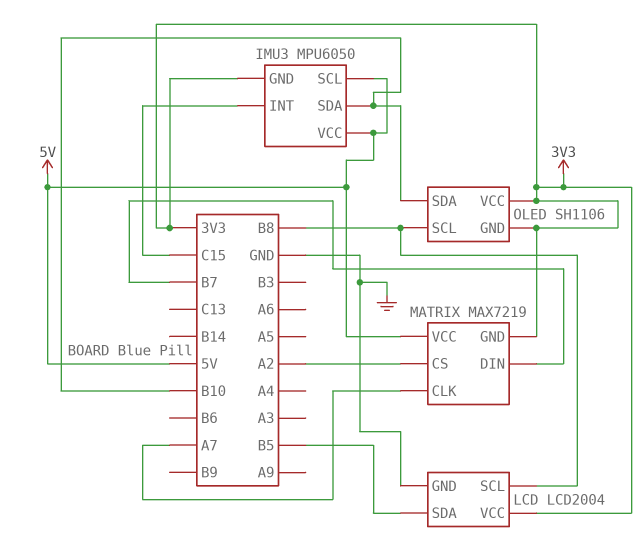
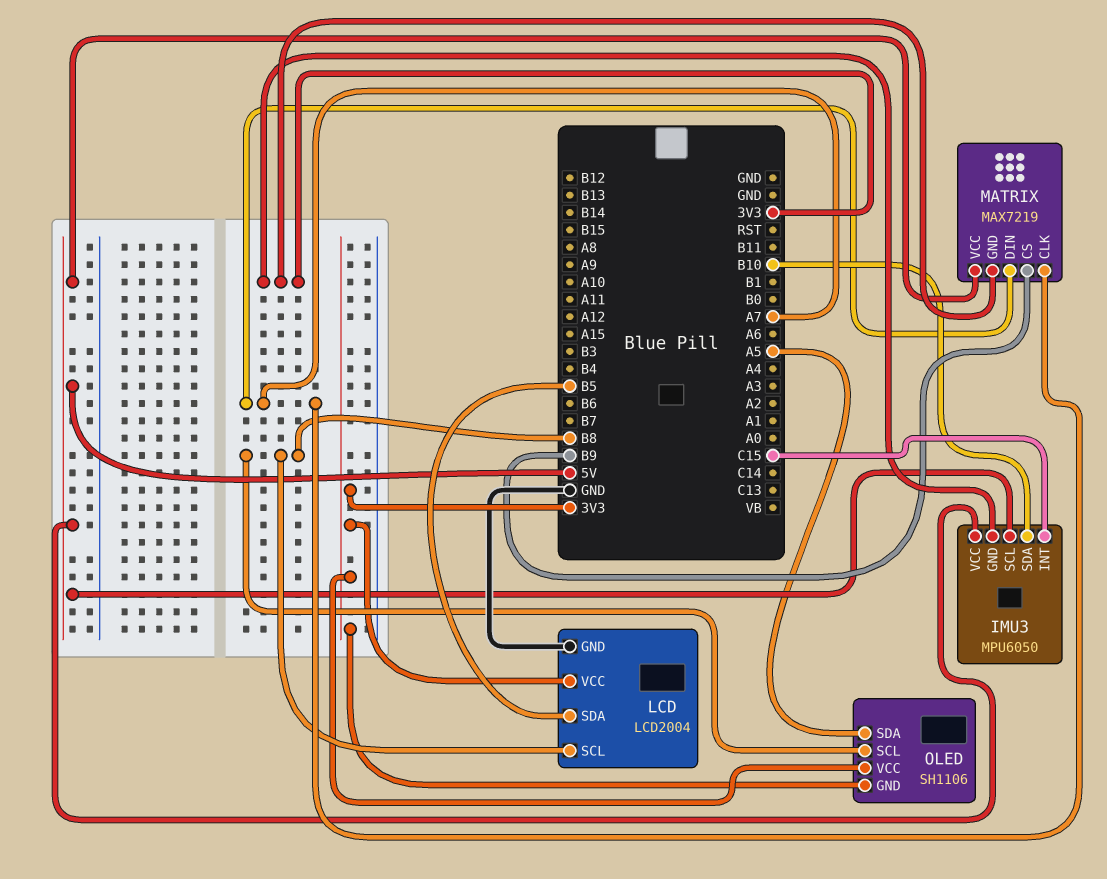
MATRIX pin CS: A2 -> B9
MATRIX pin DIN: B7 -> A7
OLED pin SDA: B10 -> A5

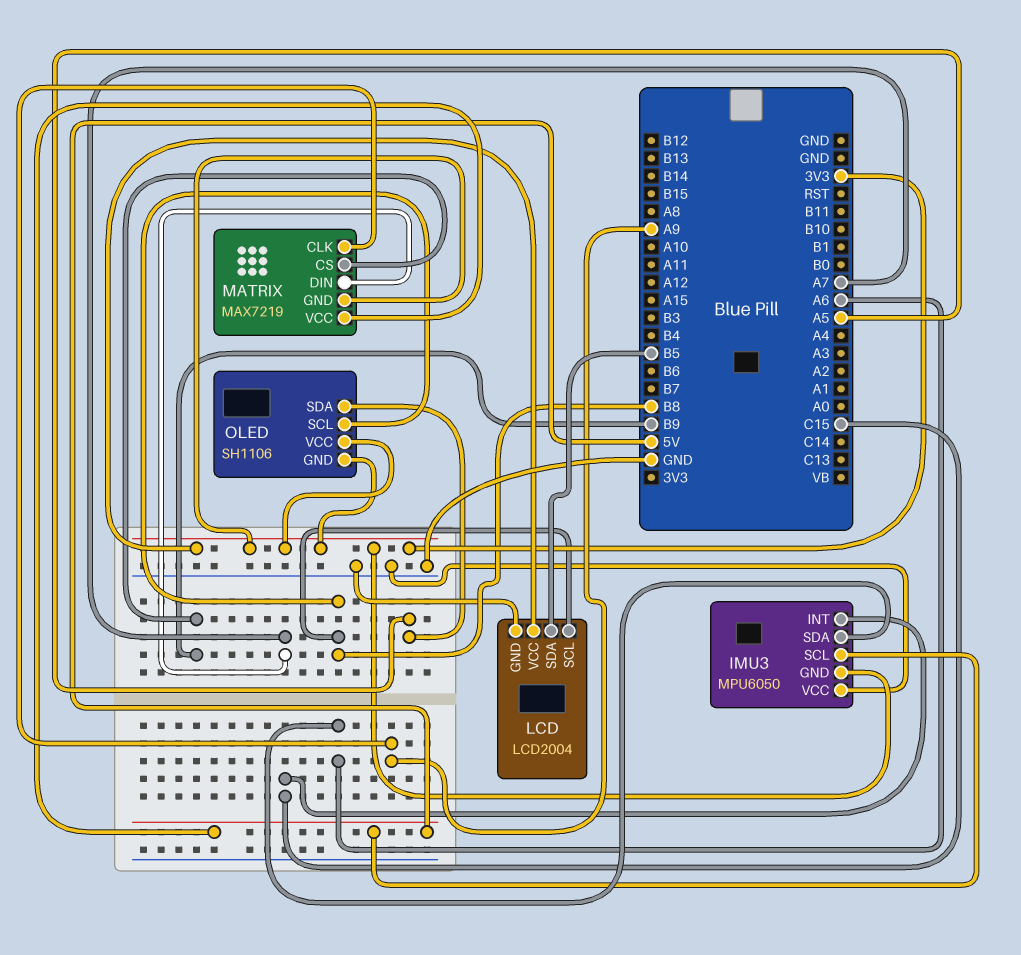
IMU3 pin SDA: B10 -> A6
IMU3 pin VCC: 5V -> GND
MATRIX pin CLK: A7 -> A9

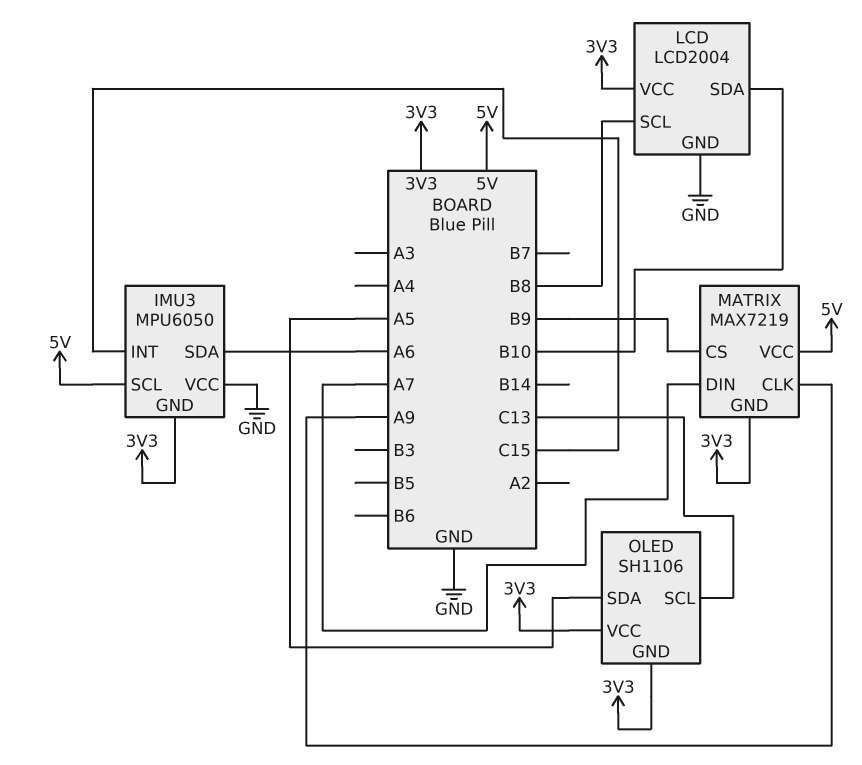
LCD pin SDA: B5 -> B10
OLED pin SCL: B8 -> C13

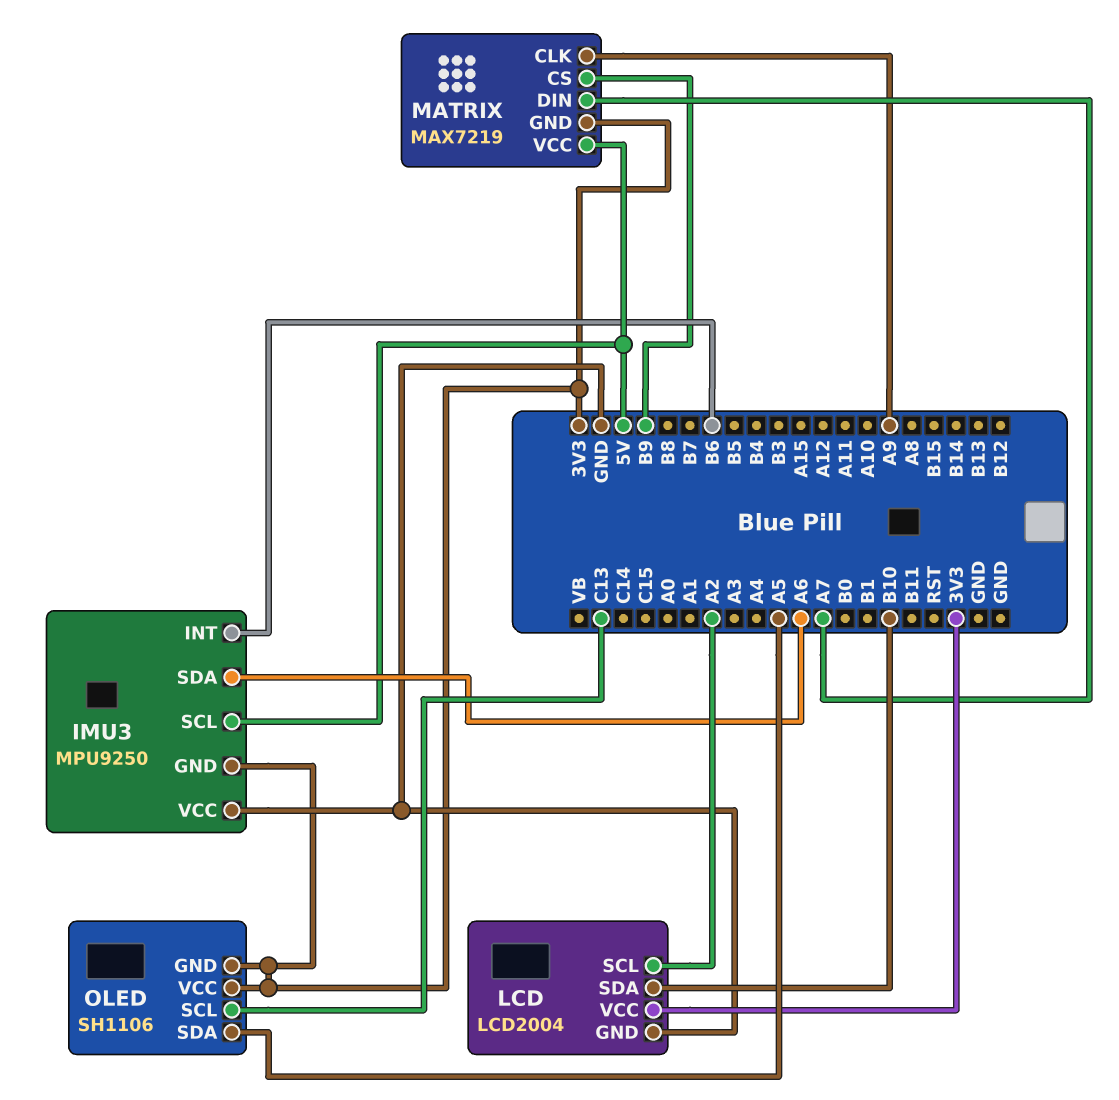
IMU3: MPU6050 -> MPU9250
IMU3 pin INT: C15 -> B6
LCD pin SCL: B8 -> A2

